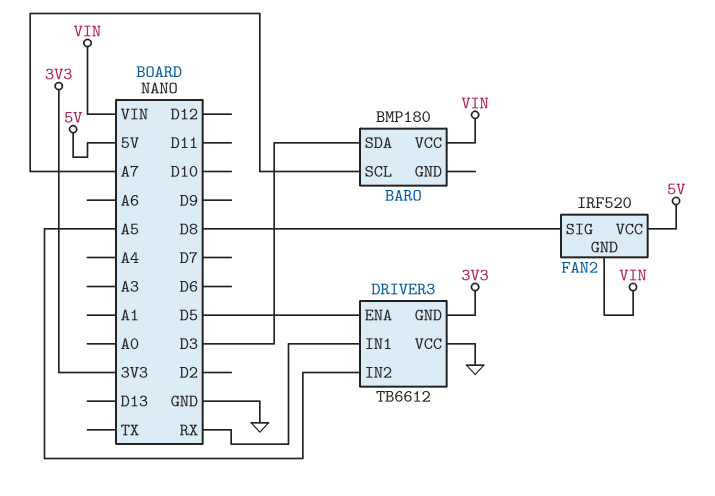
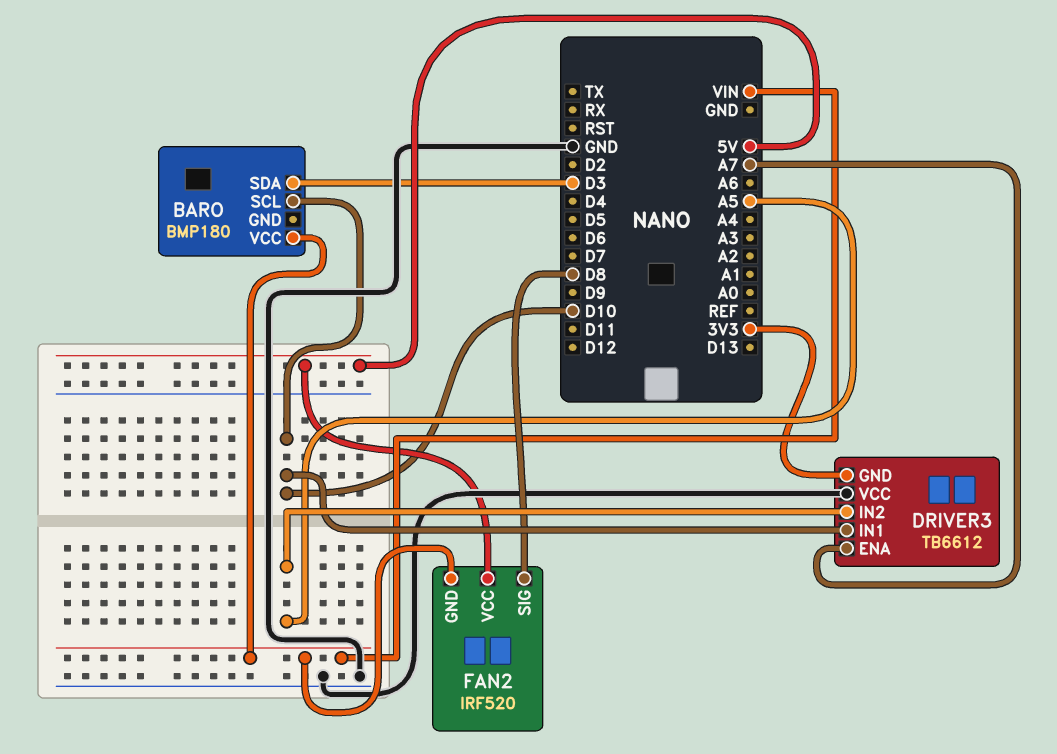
BARO pin SCL: A7 -> D10
DRIVER3 pin ENA: D5 -> A7
DRIVER3 pin IN1: RX -> D10

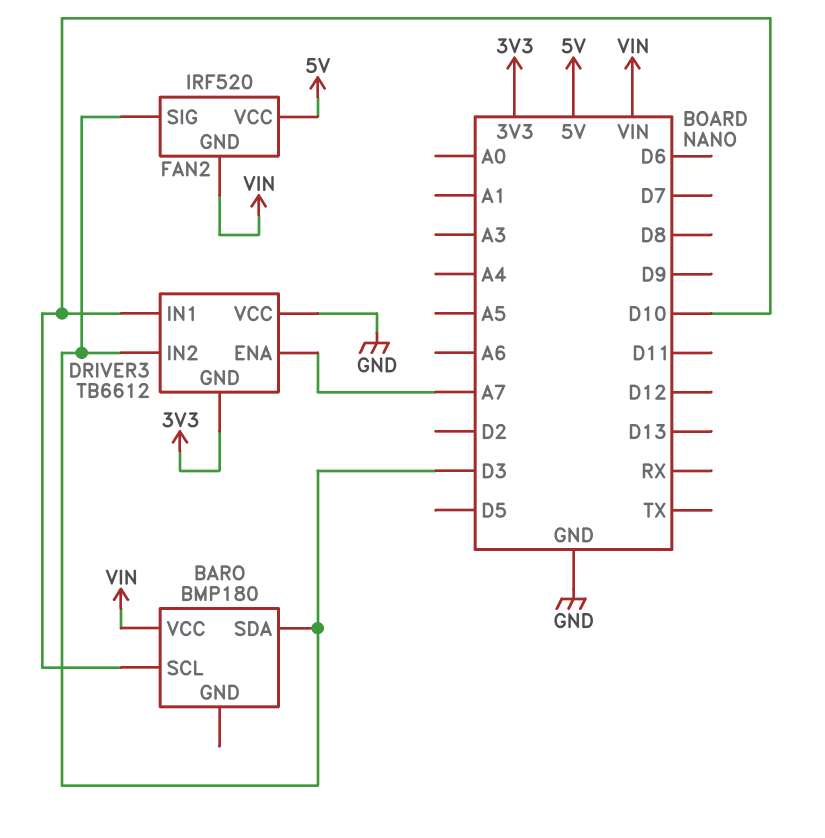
DRIVER3 pin IN2: A5 -> D3
FAN2 pin SIG: D8 -> D3

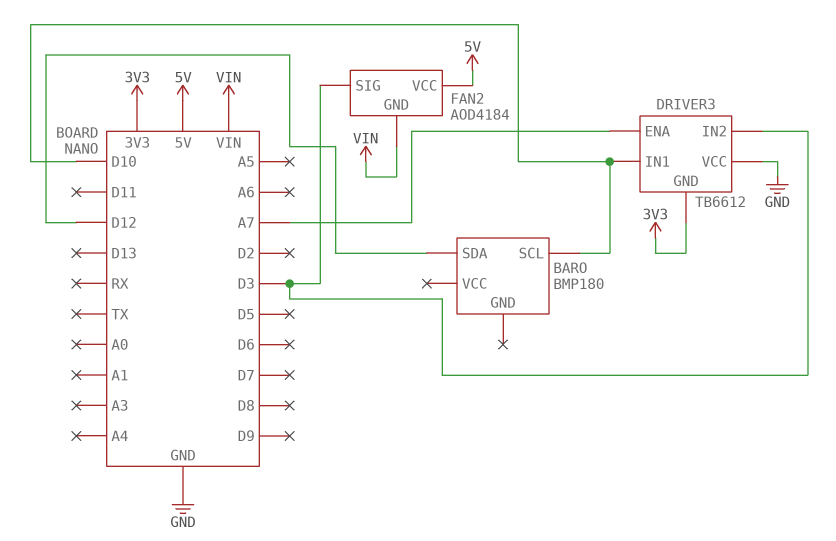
BARO pin SDA: D3 -> D12
BARO pin VCC: VIN -> none
FAN2: IRF520 -> AOD4184

